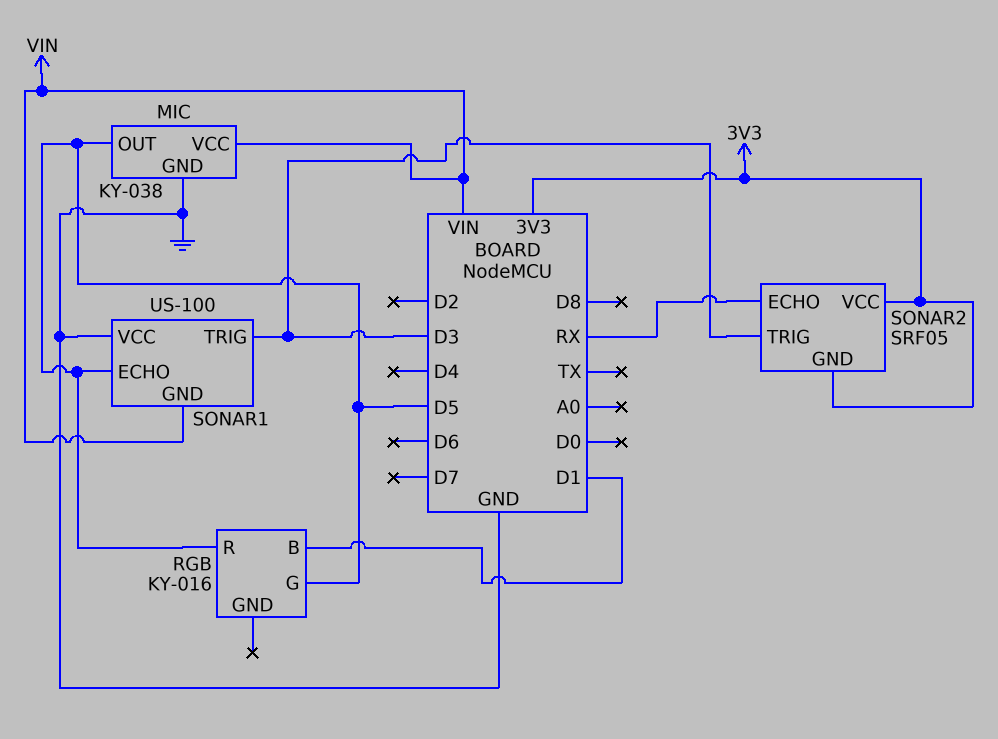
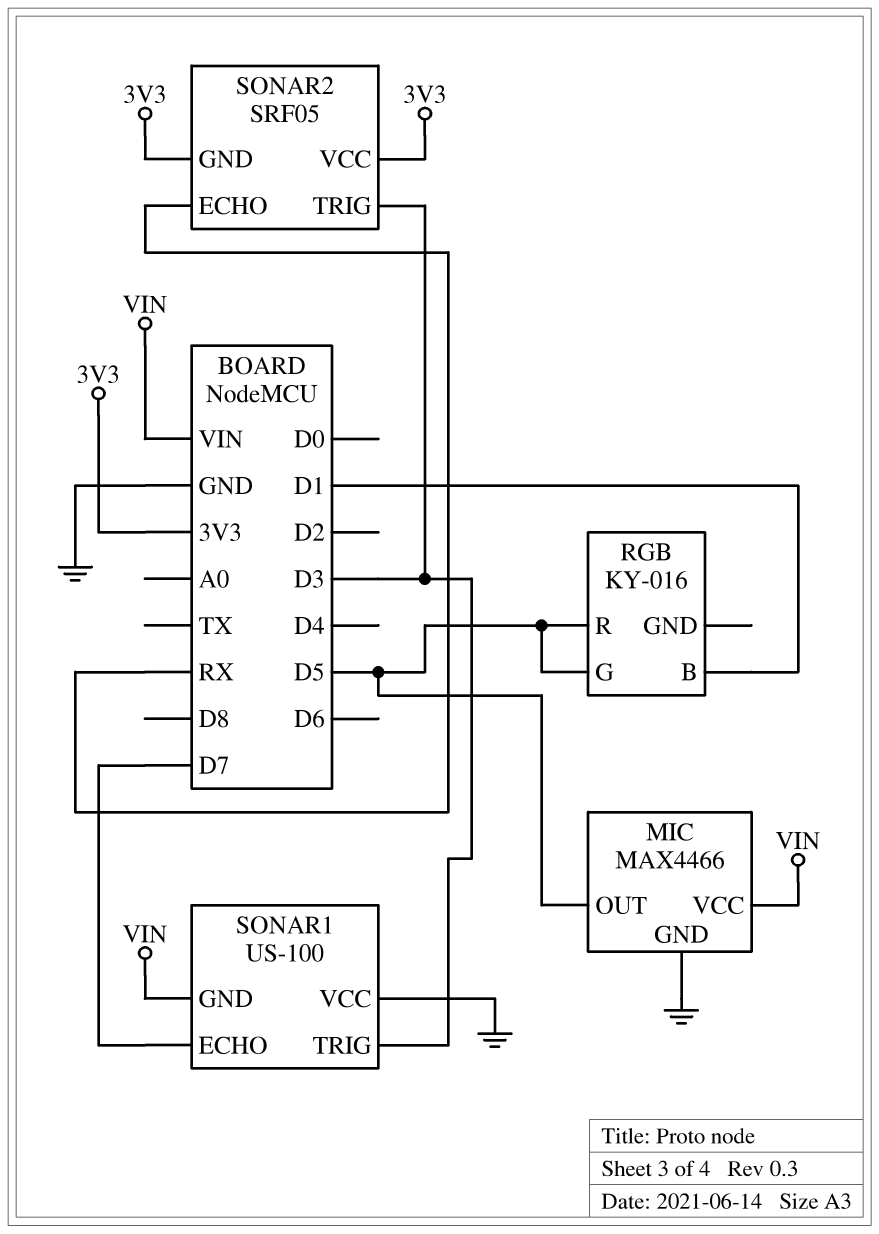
MIC: KY-038 -> MAX4466
SONAR1 pin ECHO: D5 -> D7

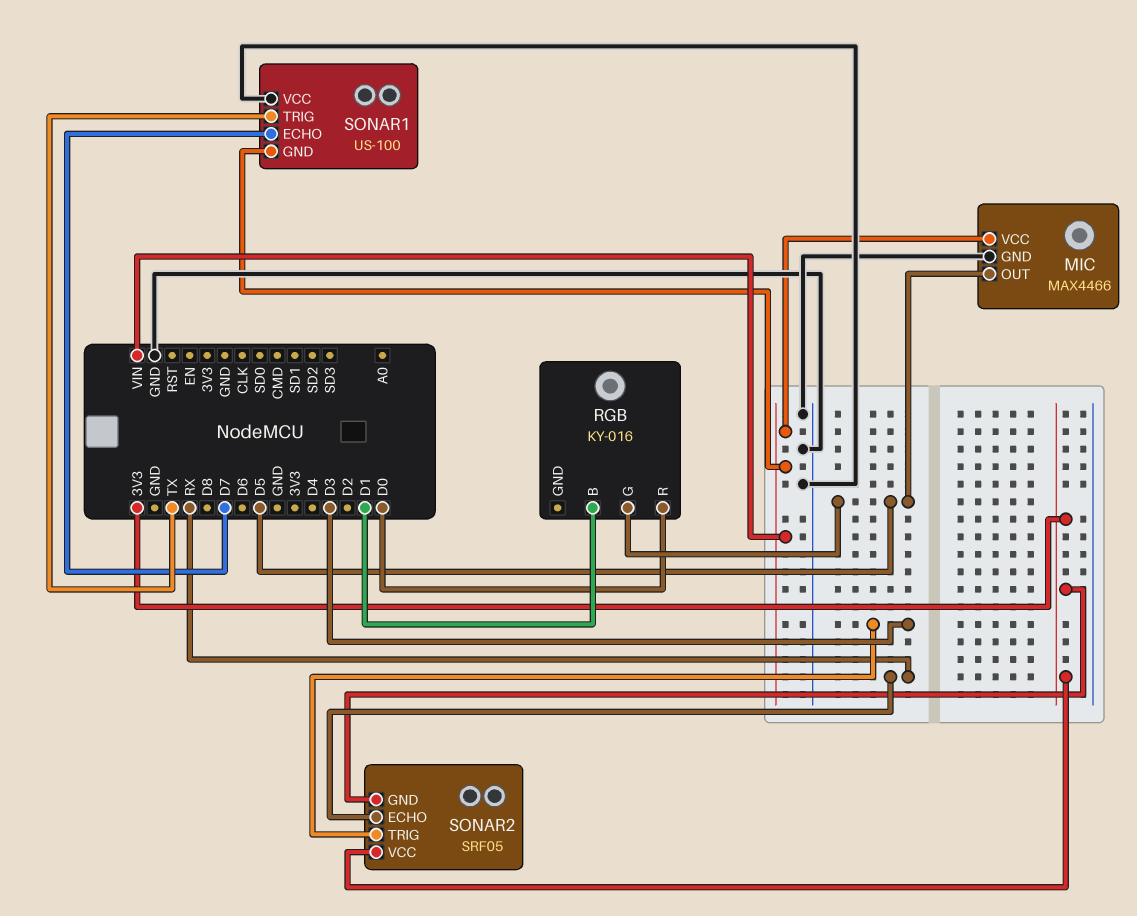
RGB pin R: D5 -> D0
SONAR1 pin TRIG: D3 -> TX

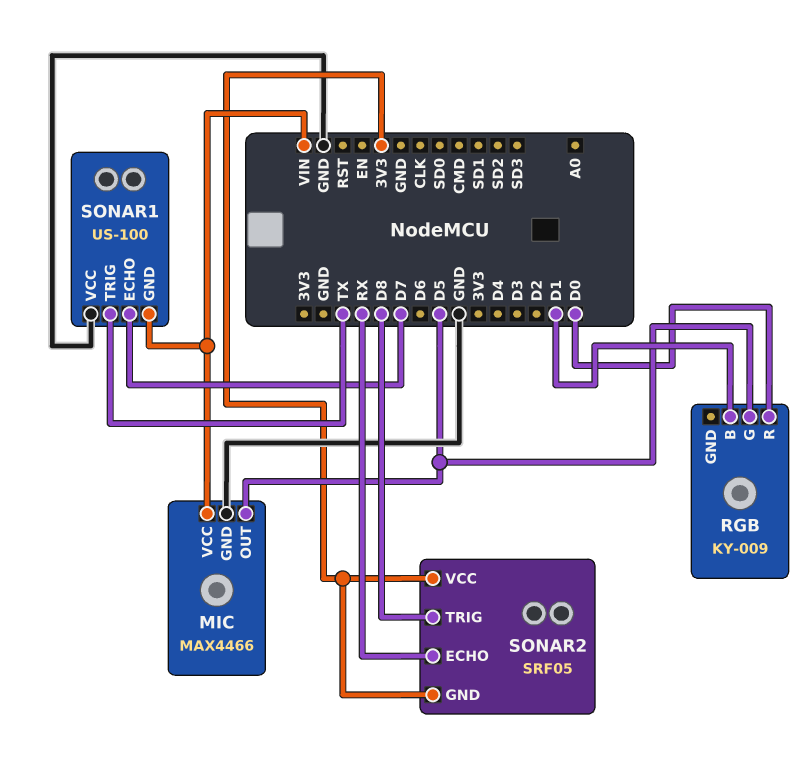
RGB: KY-016 -> KY-009
SONAR2 pin TRIG: D3 -> D8

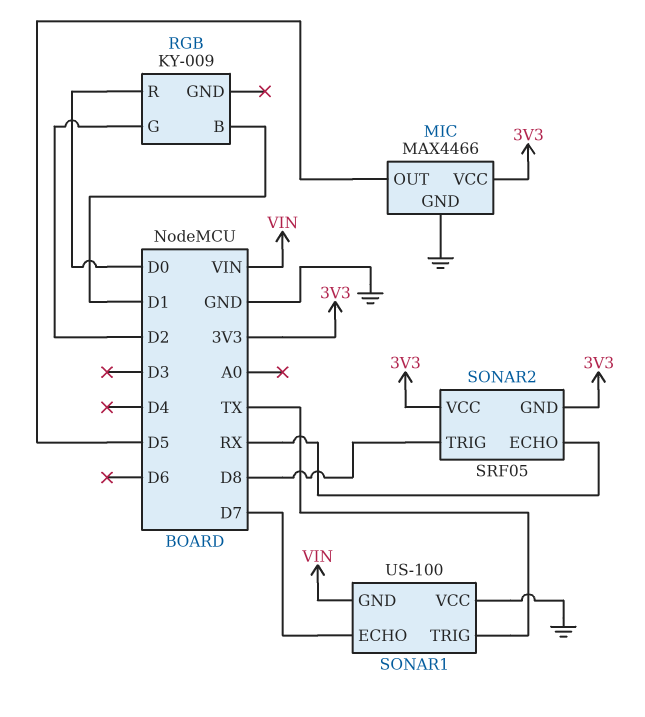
MIC pin VCC: VIN -> 3V3
RGB pin G: D5 -> D2

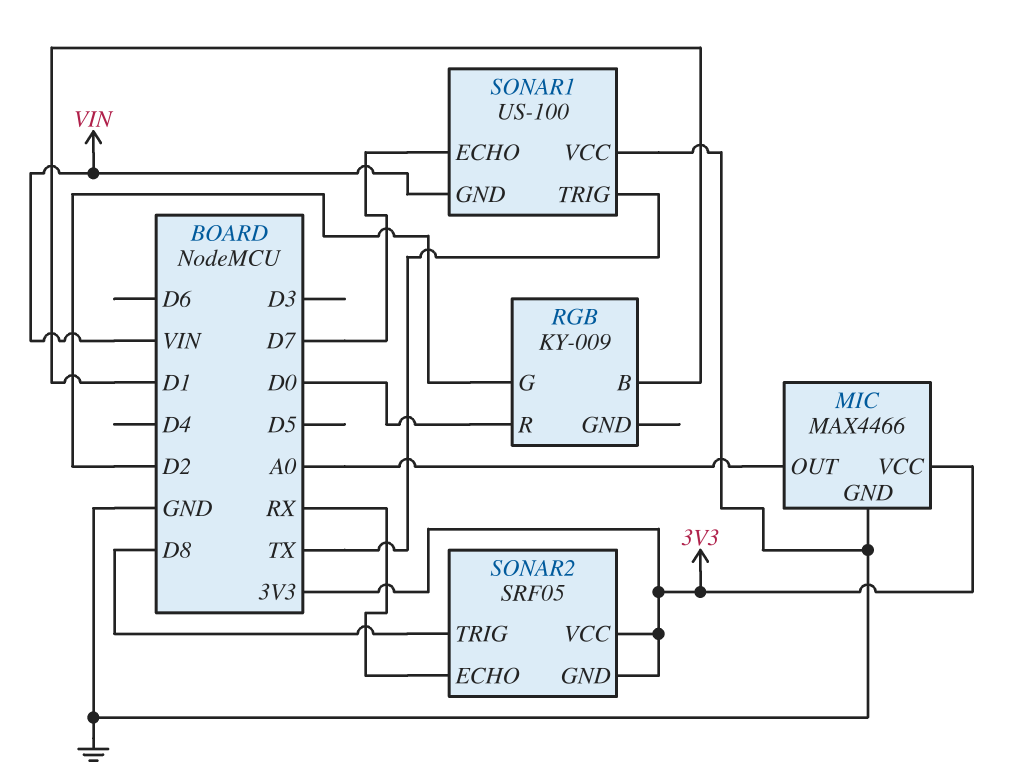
MIC pin OUT: D5 -> A0

